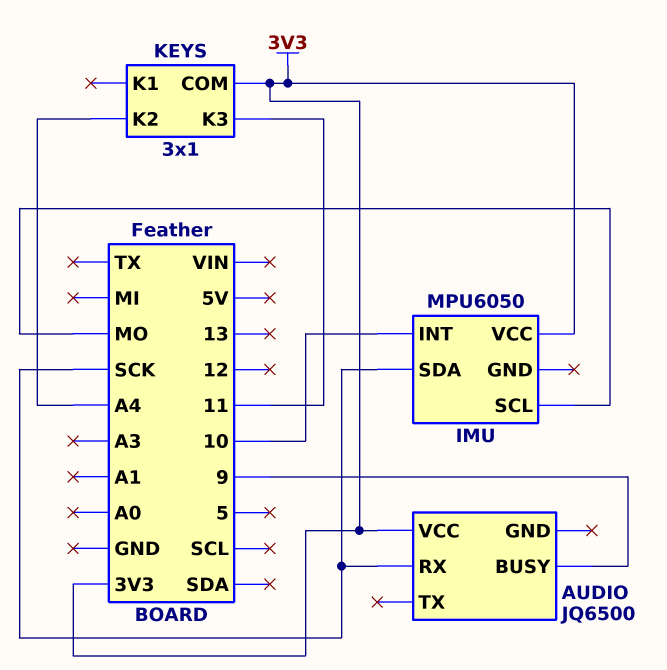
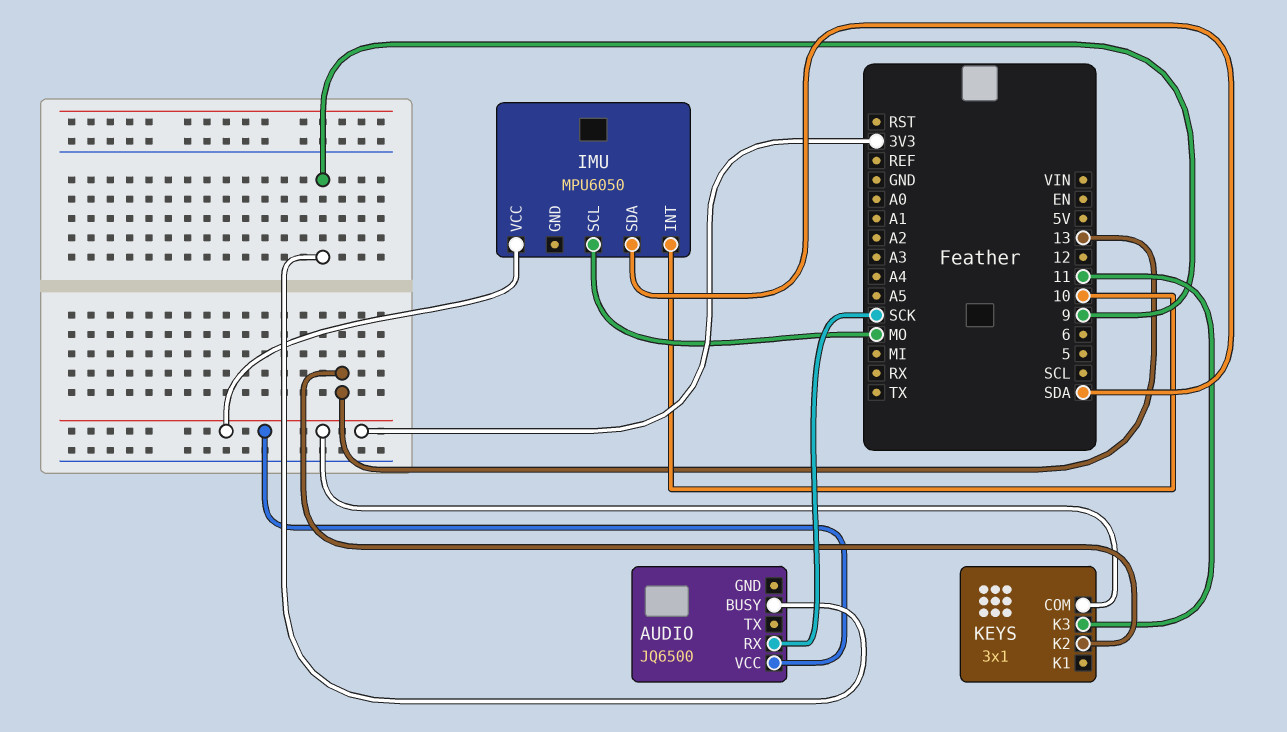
IMU pin SDA: SCK -> SDA
KEYS pin K2: A4 -> 13

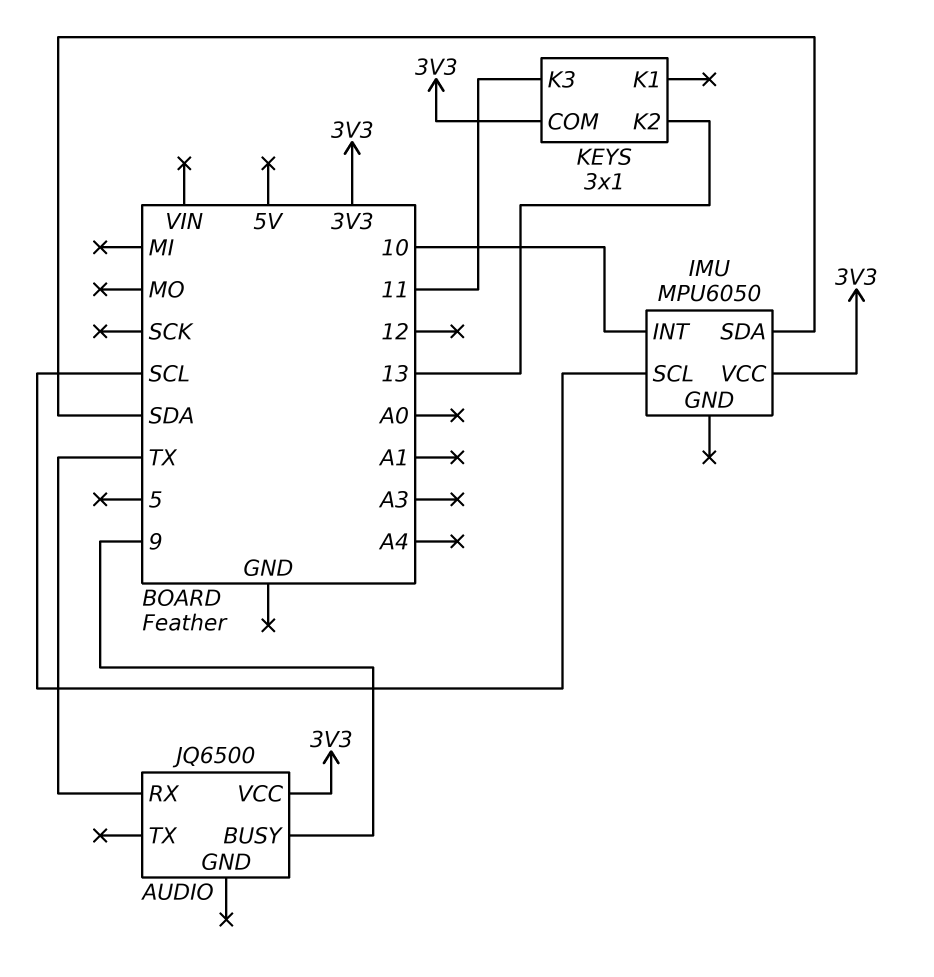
AUDIO pin RX: SCK -> TX
IMU pin SCL: MO -> SCL

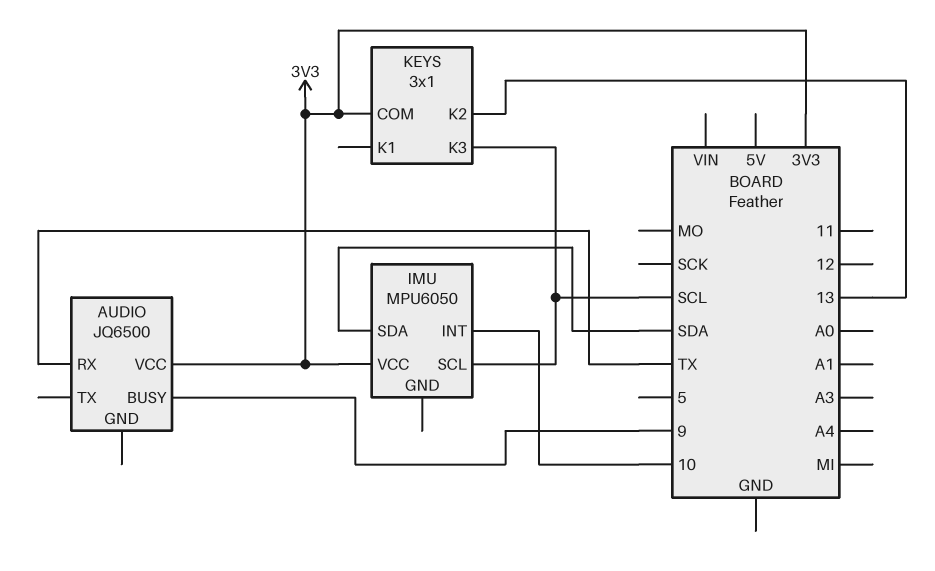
KEYS pin K3: 11 -> SCL

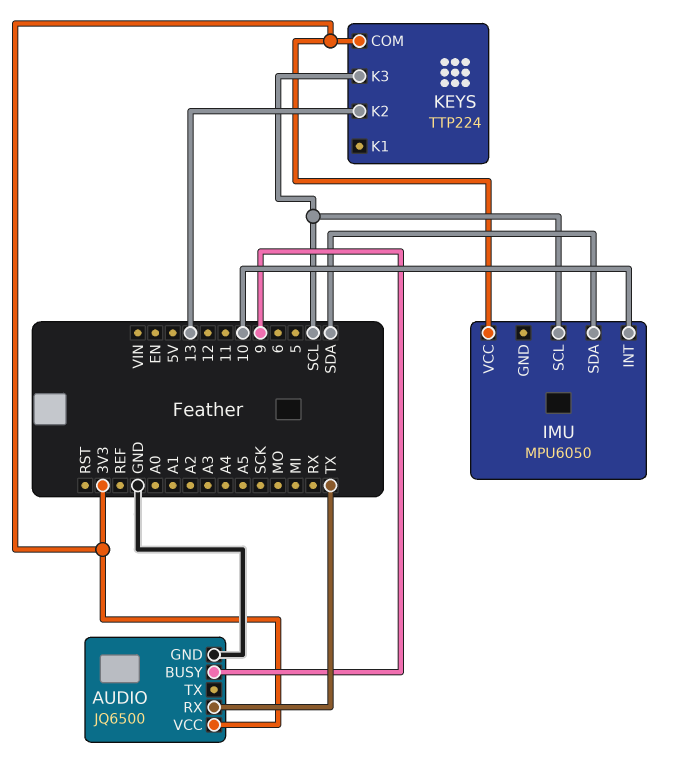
AUDIO pin GND: none -> GND
KEYS: 3x1 -> TTP224

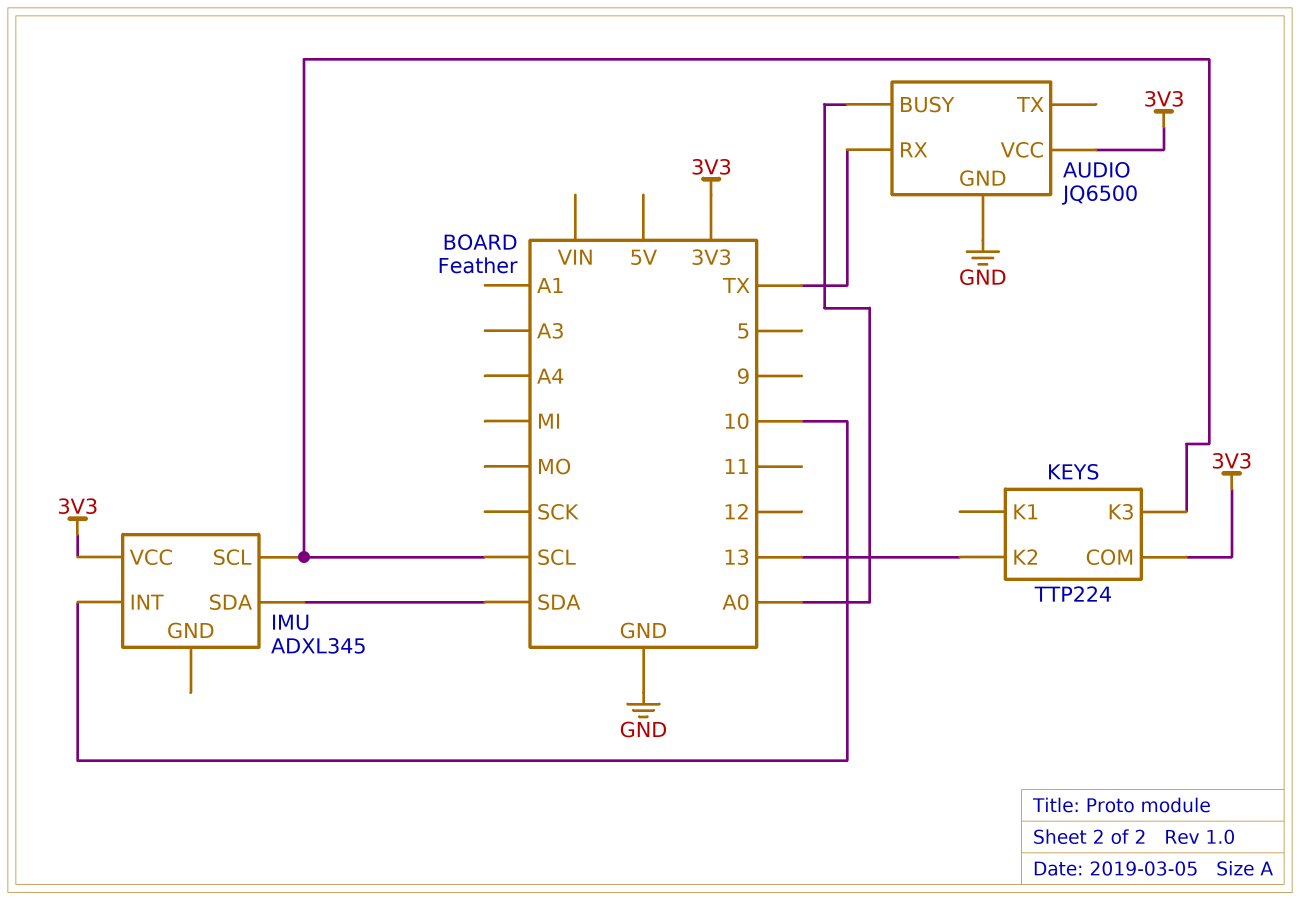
AUDIO pin BUSY: 9 -> A0
IMU: MPU6050 -> ADXL345

